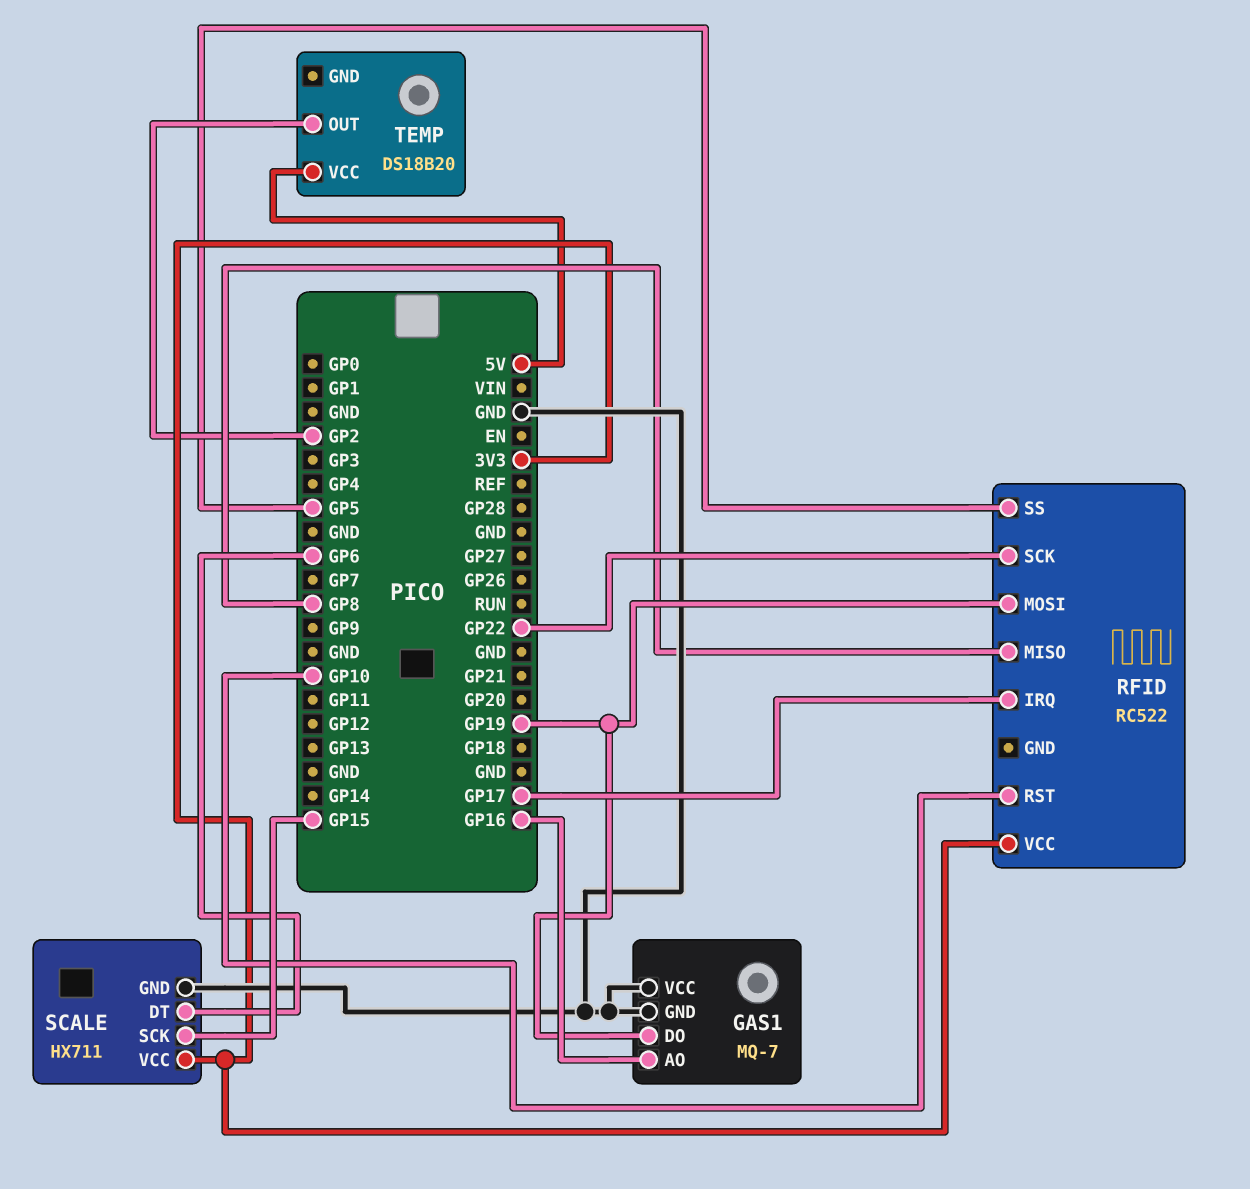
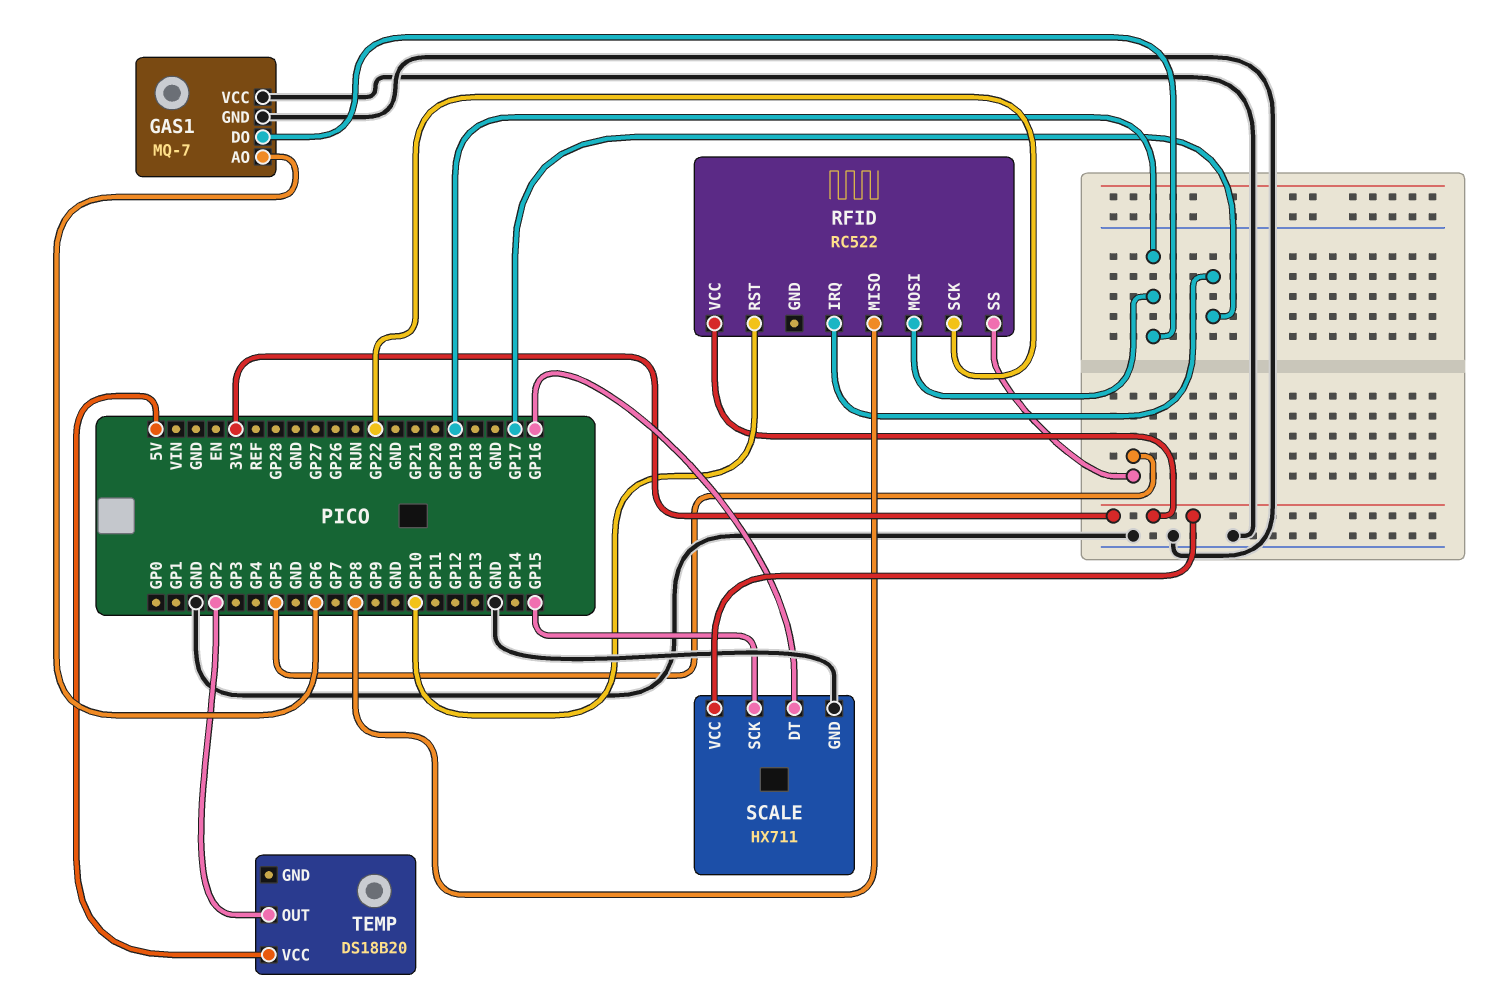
GAS1 pin AO: GP16 -> GP6
SCALE pin DT: GP6 -> GP16

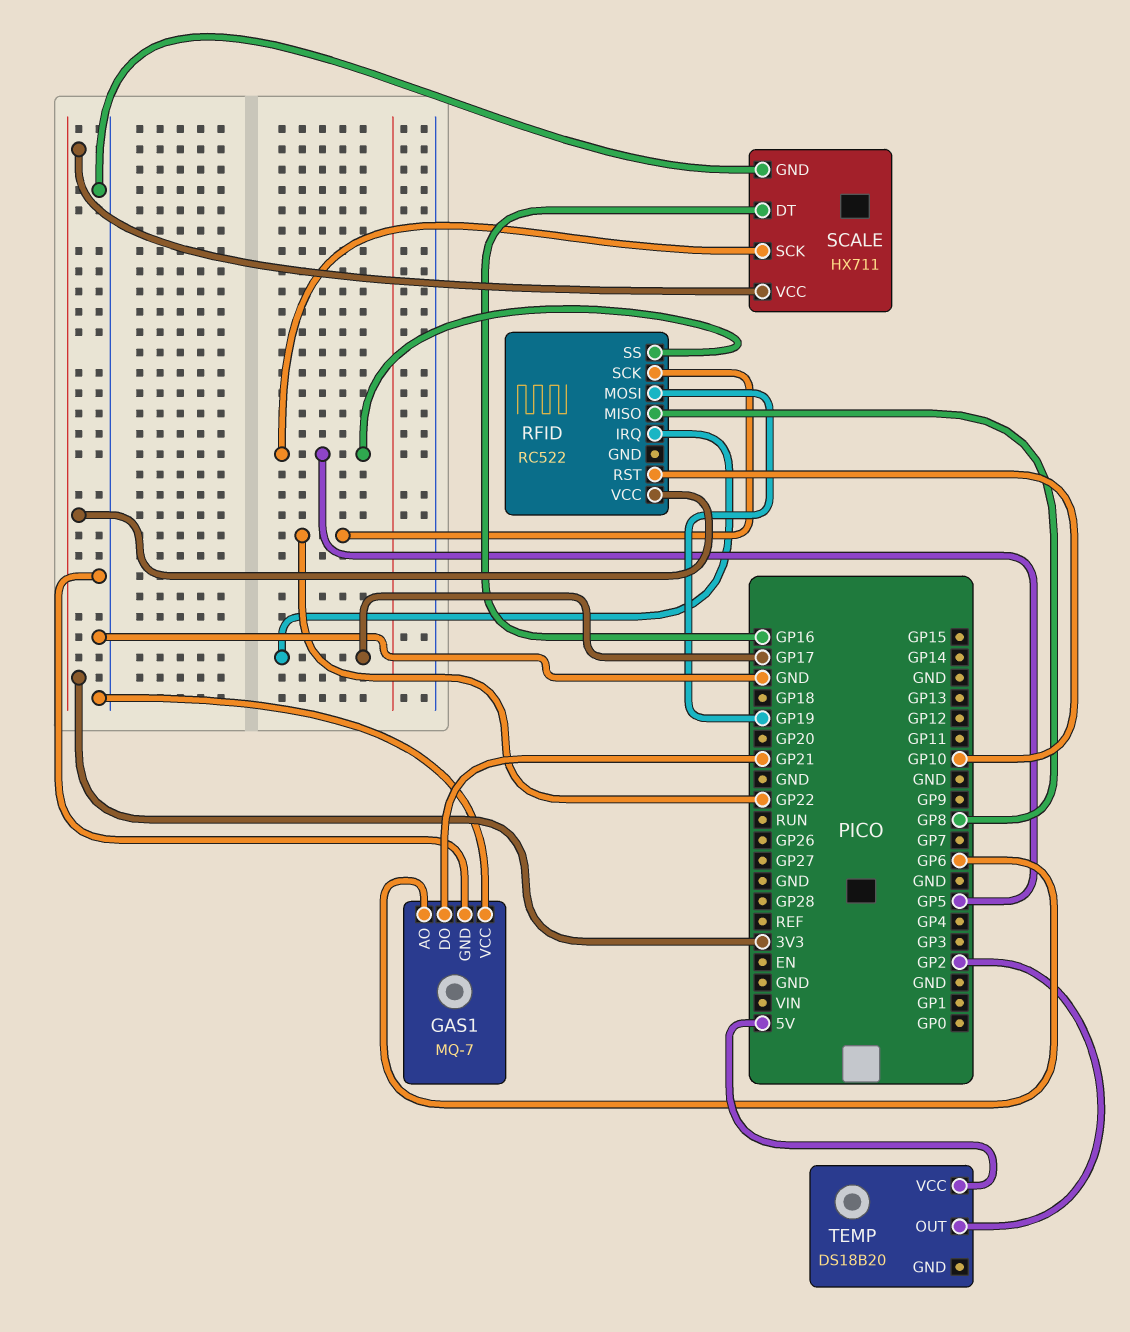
GAS1 pin DO: GP19 -> GP21
SCALE pin SCK: GP15 -> GP5

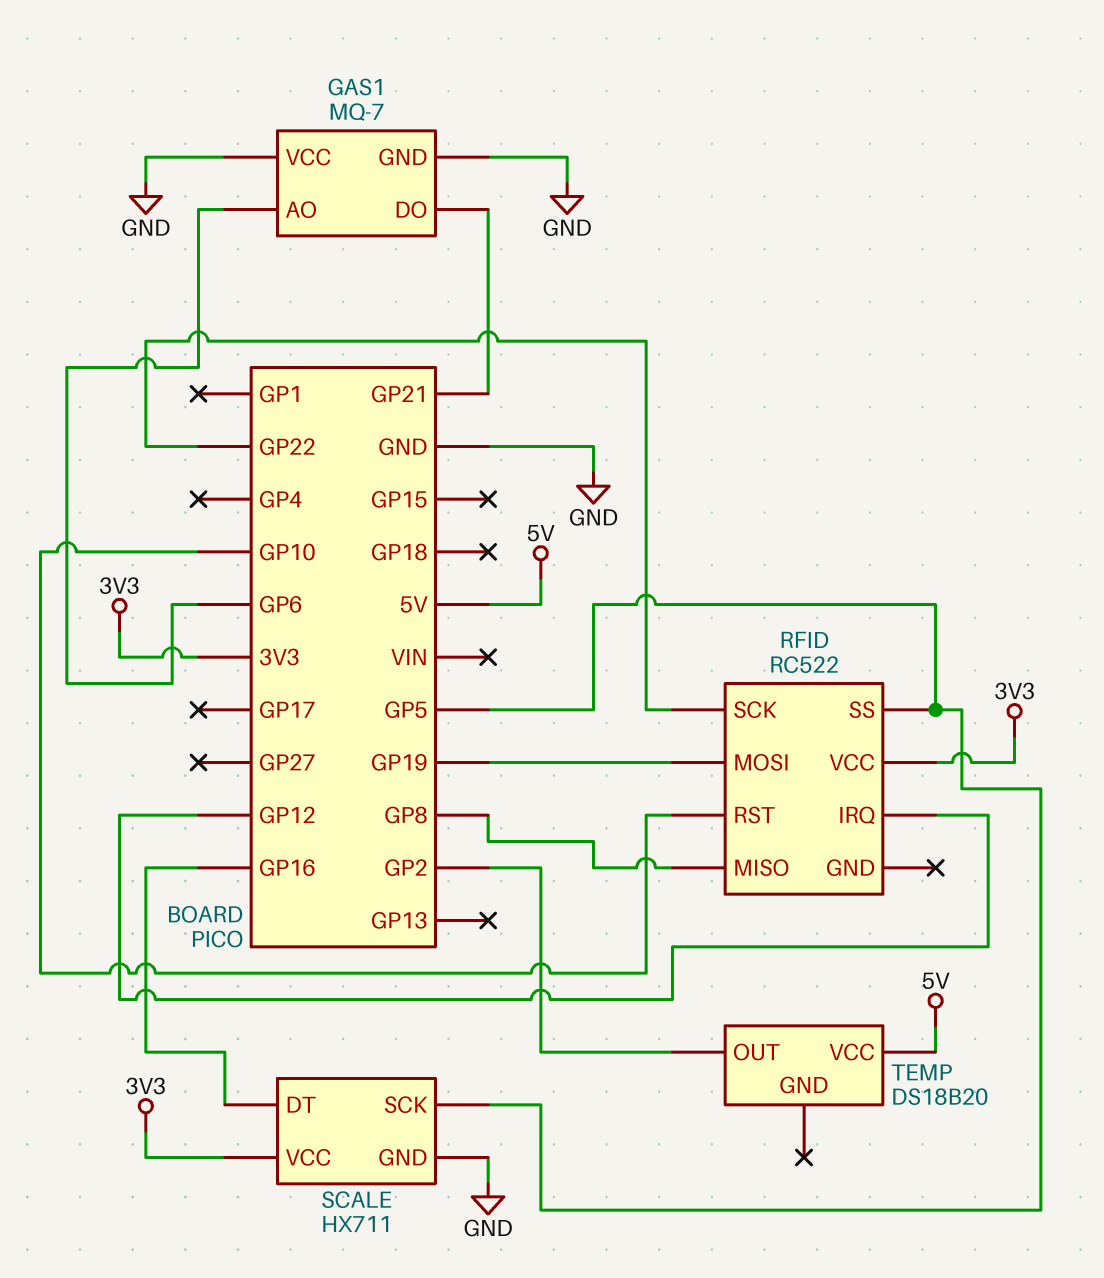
RFID pin IRQ: GP17 -> GP12

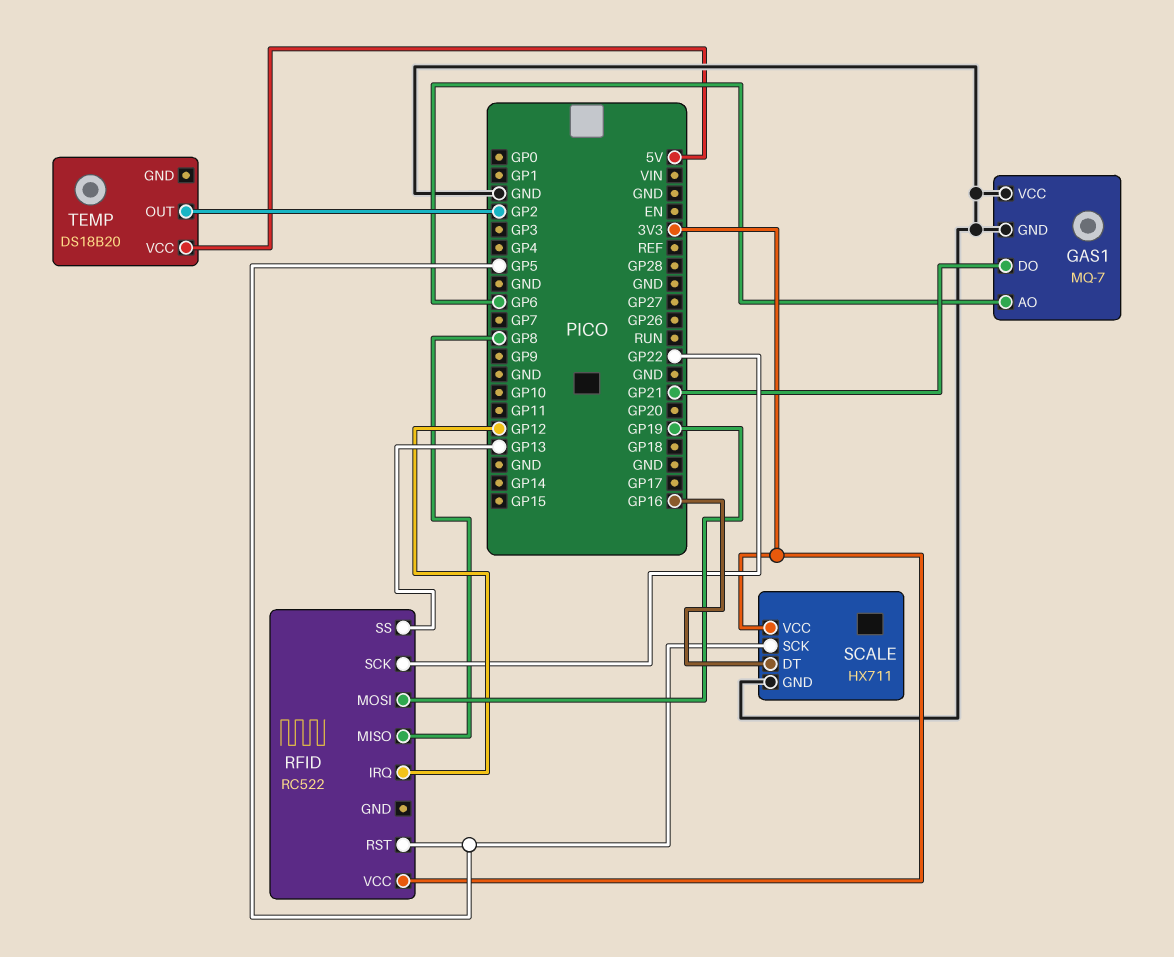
RFID pin RST: GP10 -> GP5
RFID pin SS: GP5 -> GP13

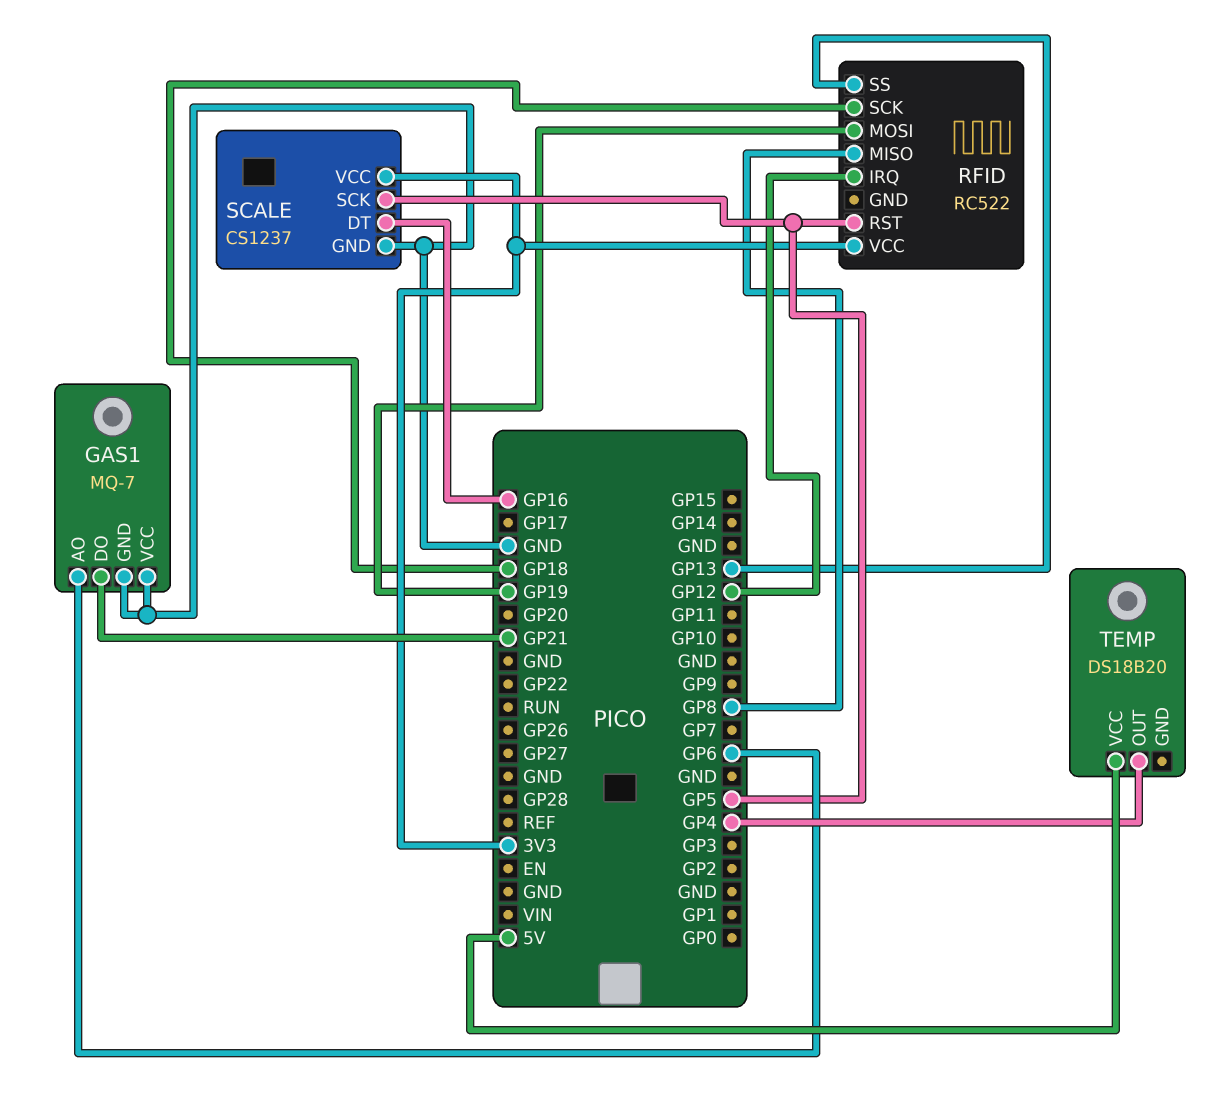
RFID pin SCK: GP22 -> GP18
SCALE: HX711 -> CS1237
TEMP pin OUT: GP2 -> GP4

